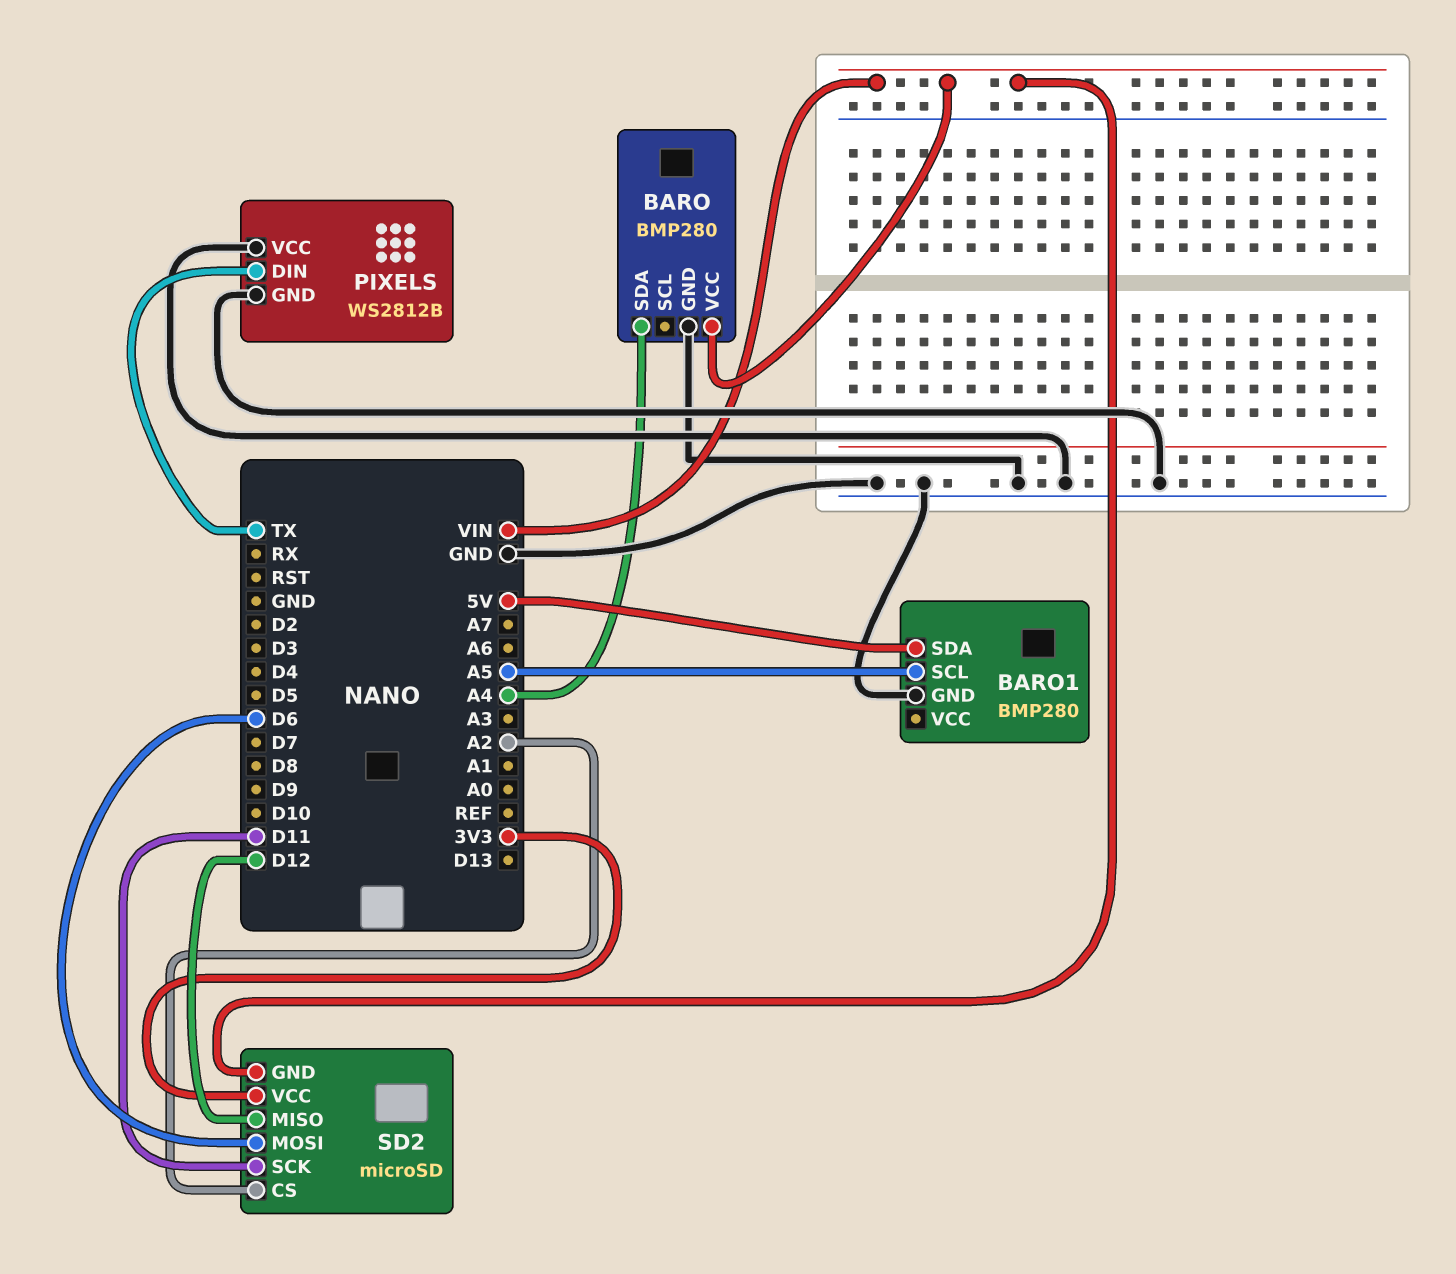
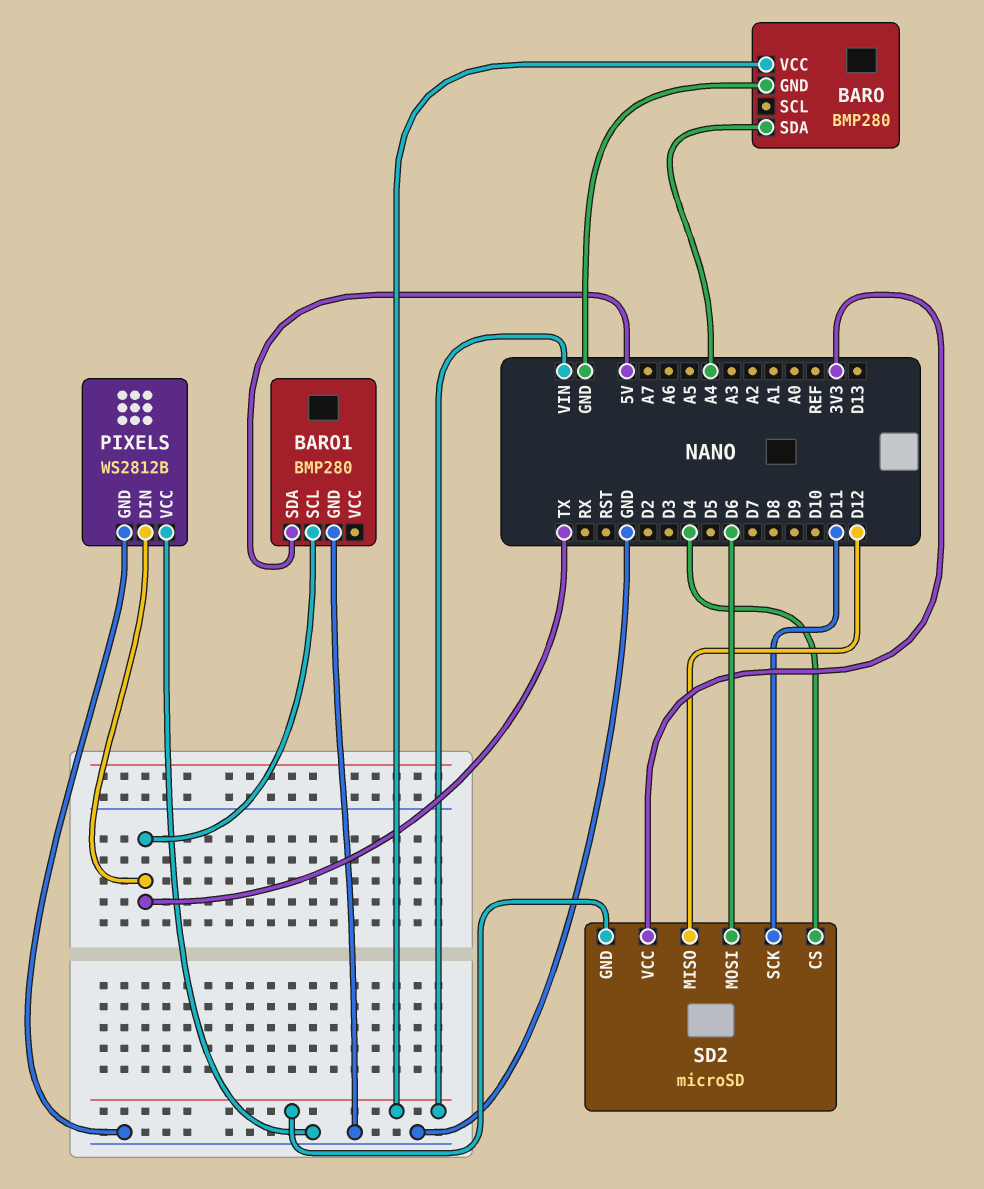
BARO1 pin SCL: A5 -> TX
SD2 pin CS: A2 -> D4

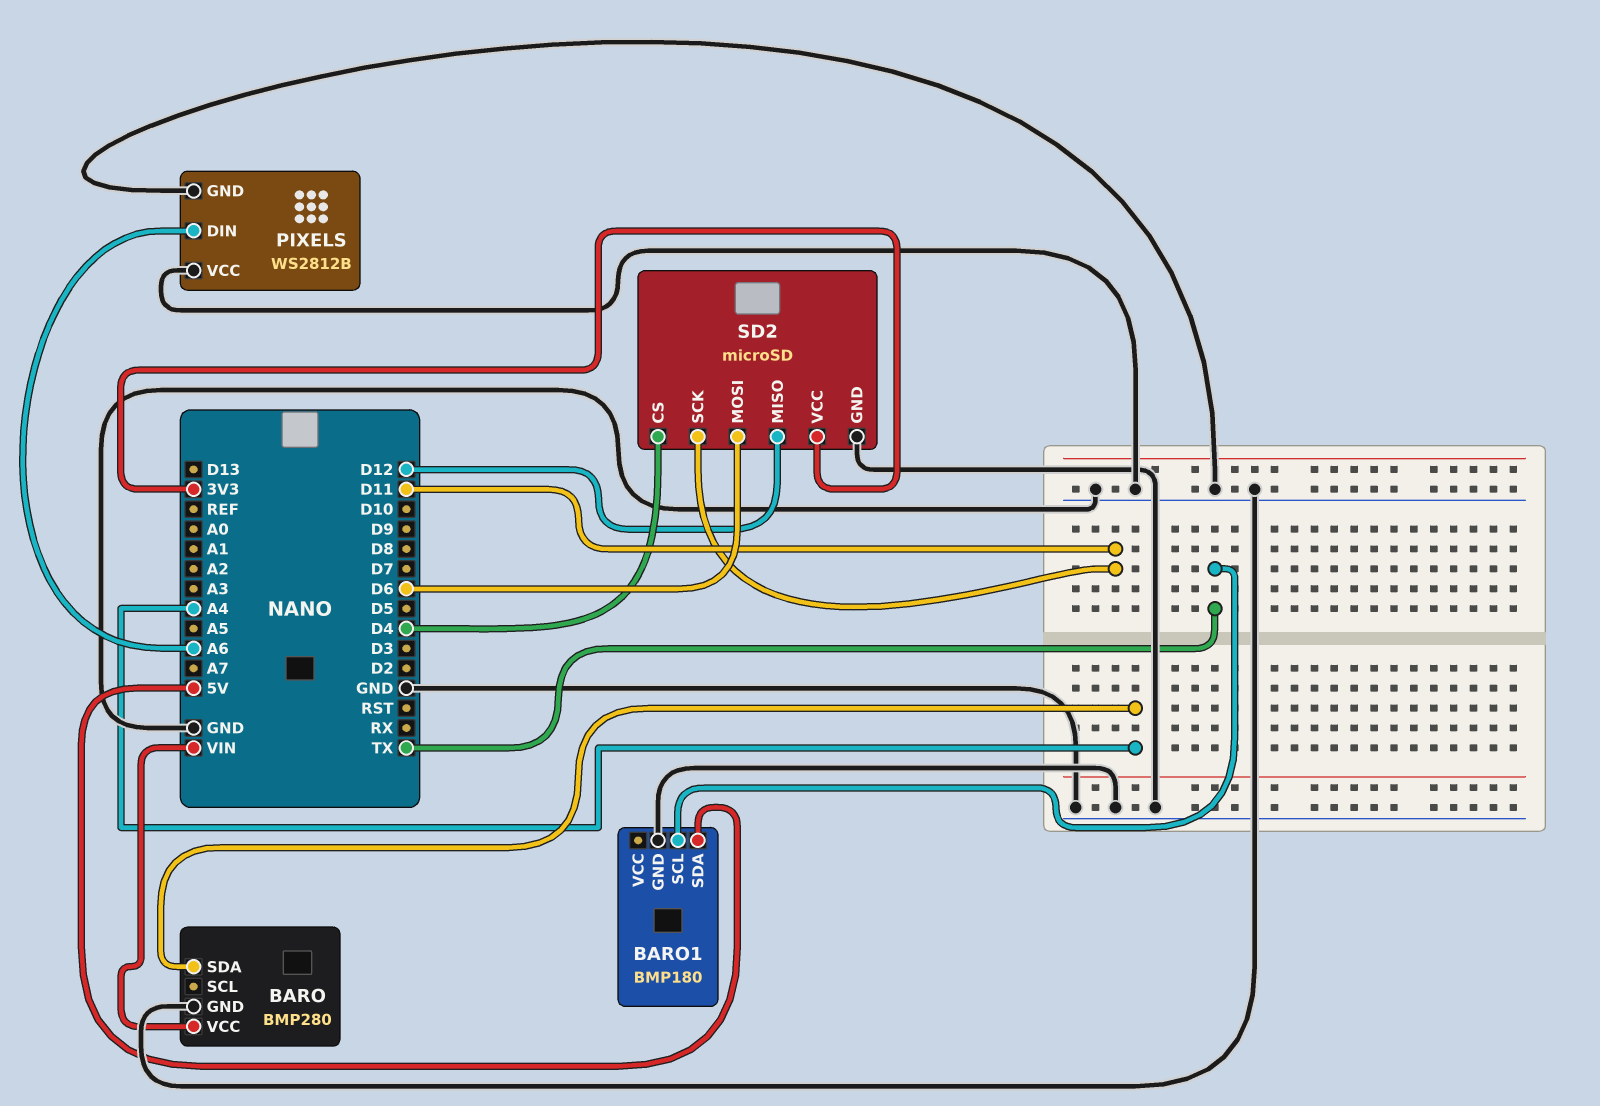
BARO1: BMP280 -> BMP180
PIXELS pin DIN: TX -> A6
SD2 pin GND: VIN -> GND

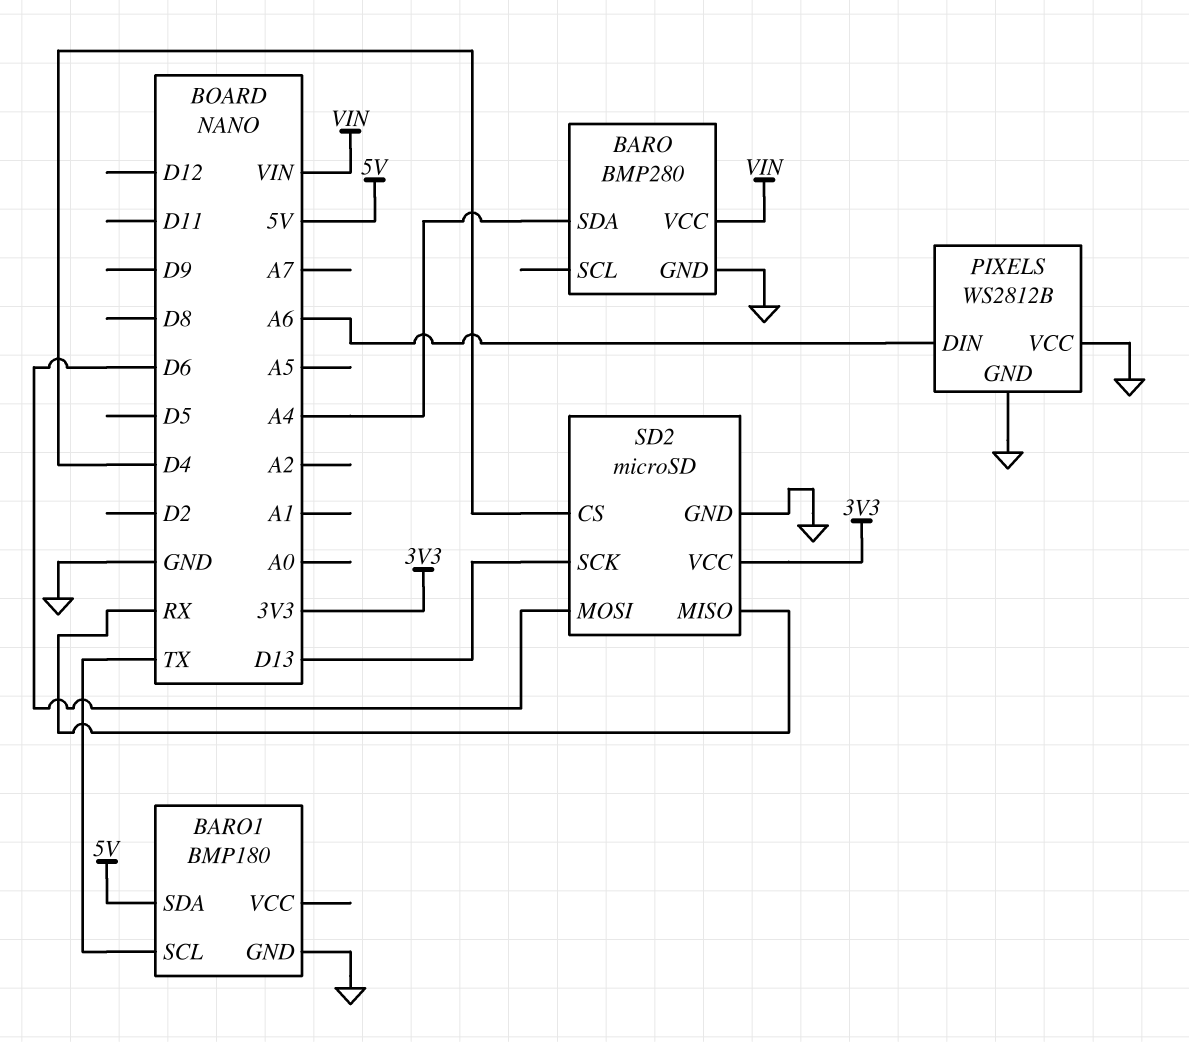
SD2 pin MISO: D12 -> RX
SD2 pin SCK: D11 -> D13

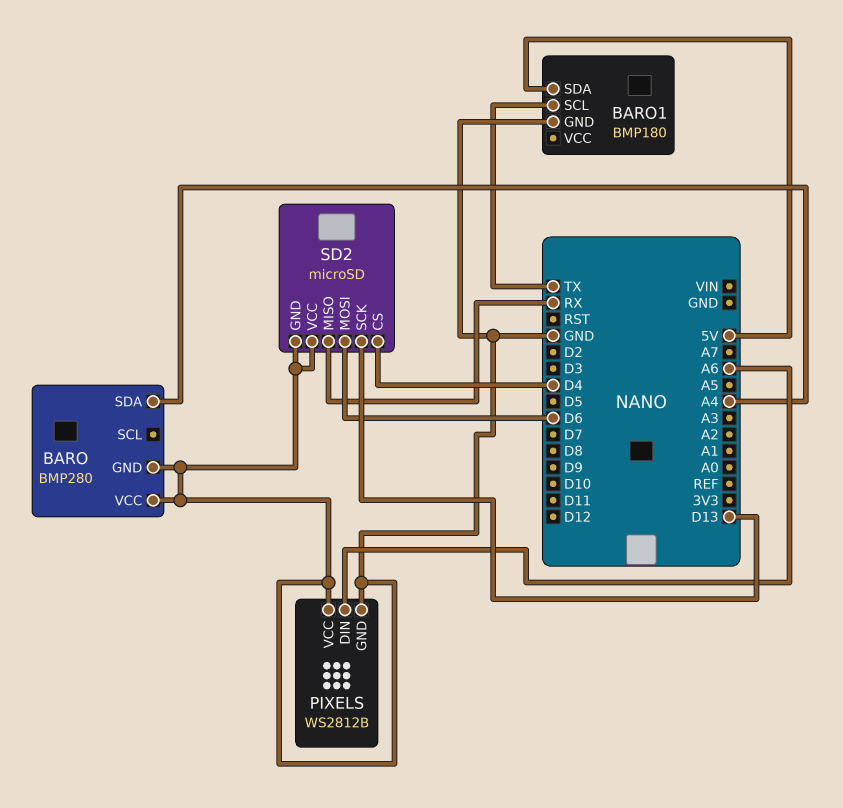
BARO pin VCC: VIN -> GND
SD2 pin VCC: 3V3 -> GND

